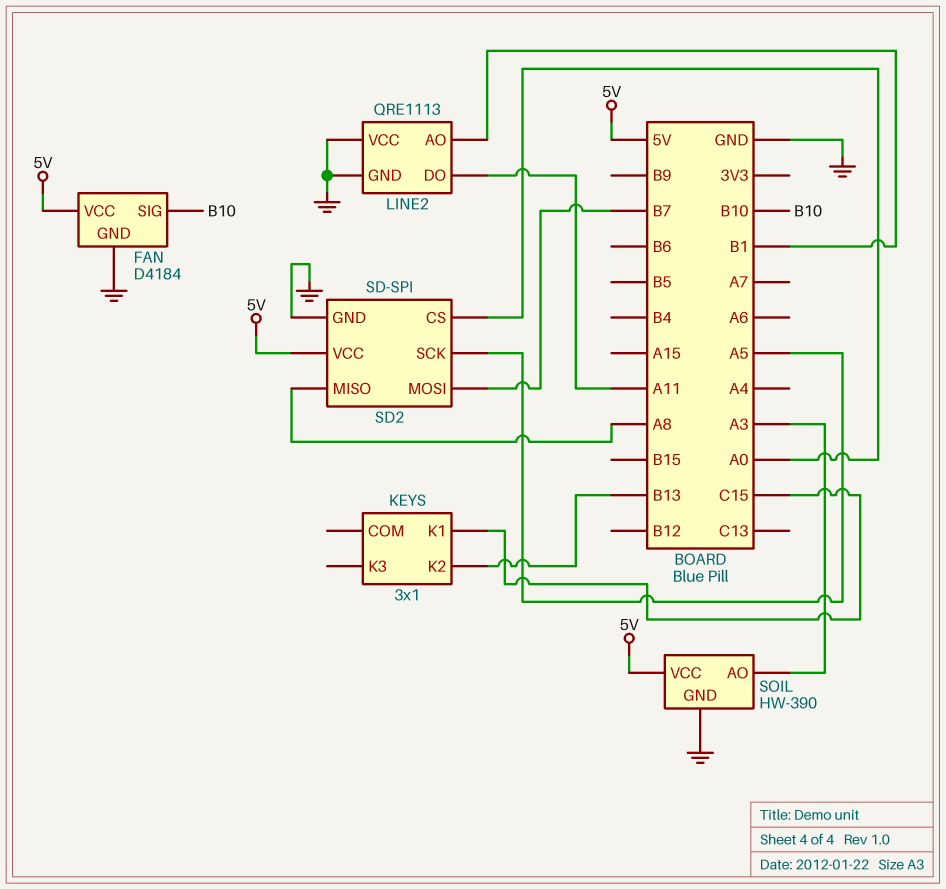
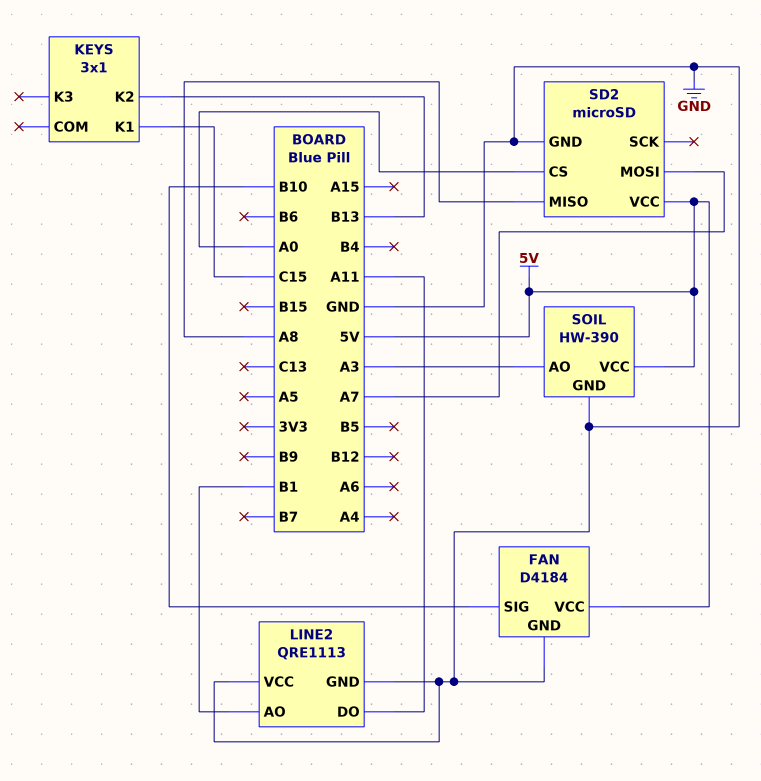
SD2: SD-SPI -> microSD
SD2 pin MOSI: B7 -> A7
SD2 pin SCK: A5 -> none

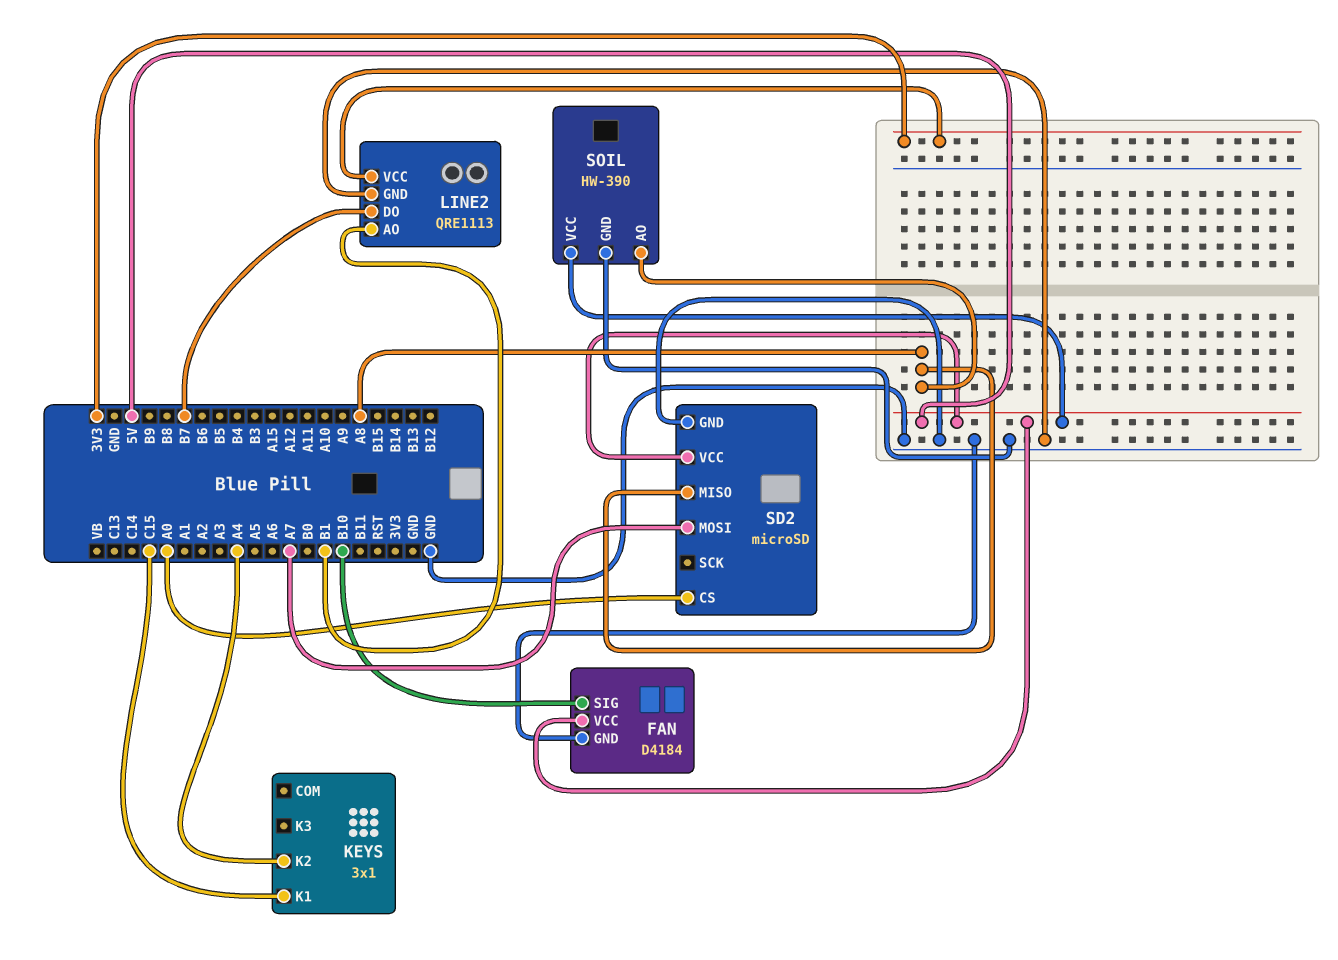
KEYS pin K2: B13 -> A4
LINE2 pin DO: A11 -> B7
LINE2 pin VCC: GND -> 3V3
SOIL pin AO: A3 -> A8

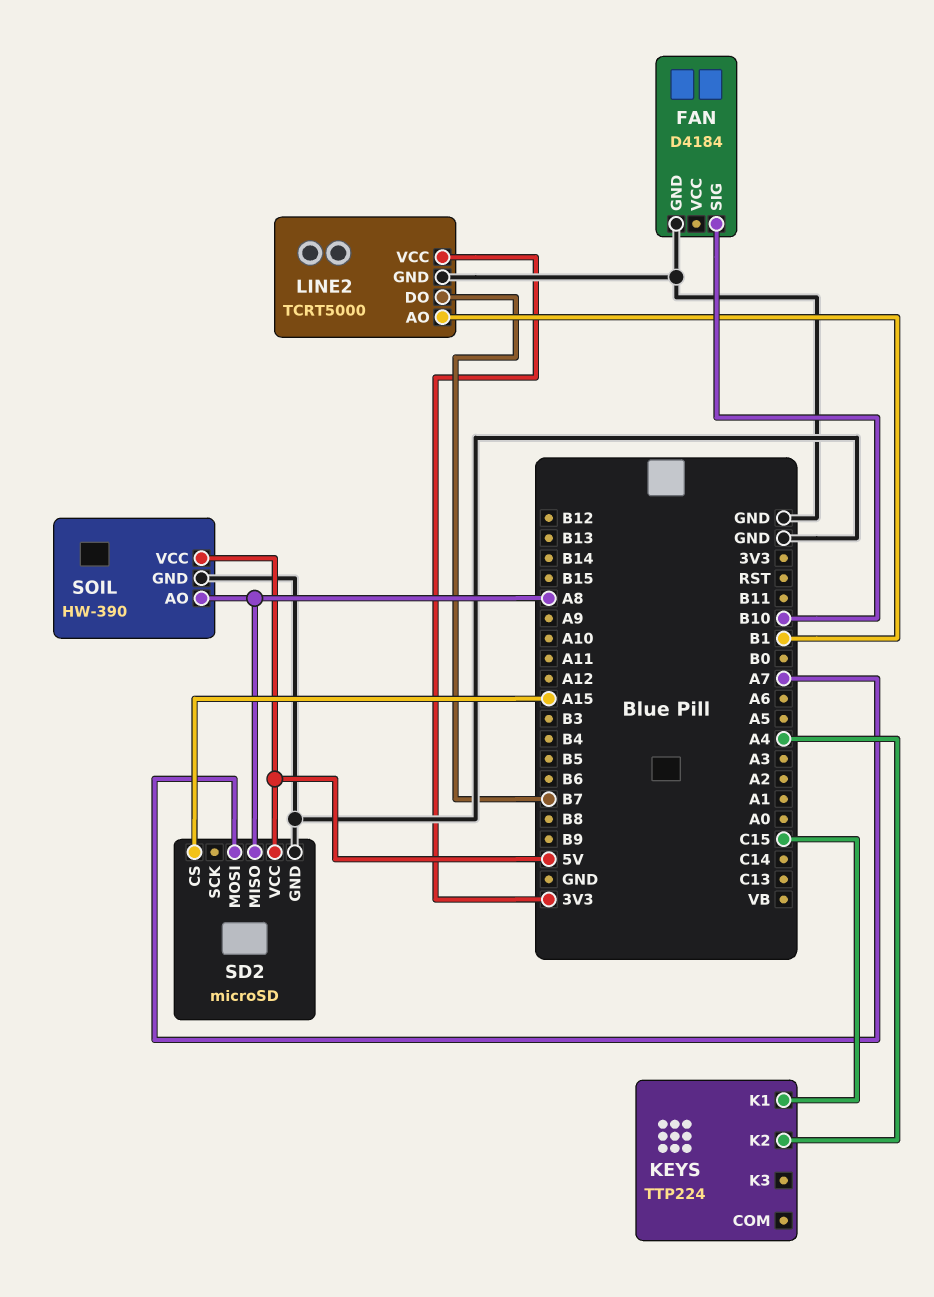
FAN pin VCC: 5V -> none
KEYS: 3x1 -> TTP224
LINE2: QRE1113 -> TCRT5000
SD2 pin CS: A0 -> A15

